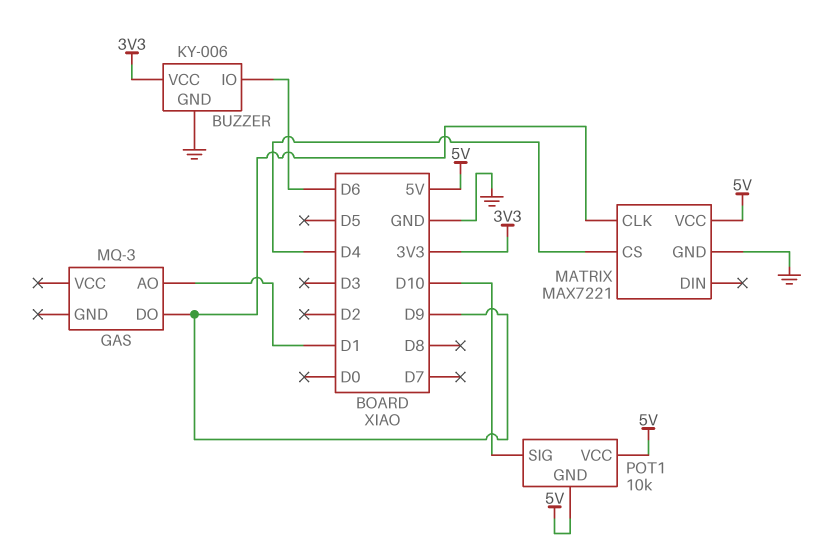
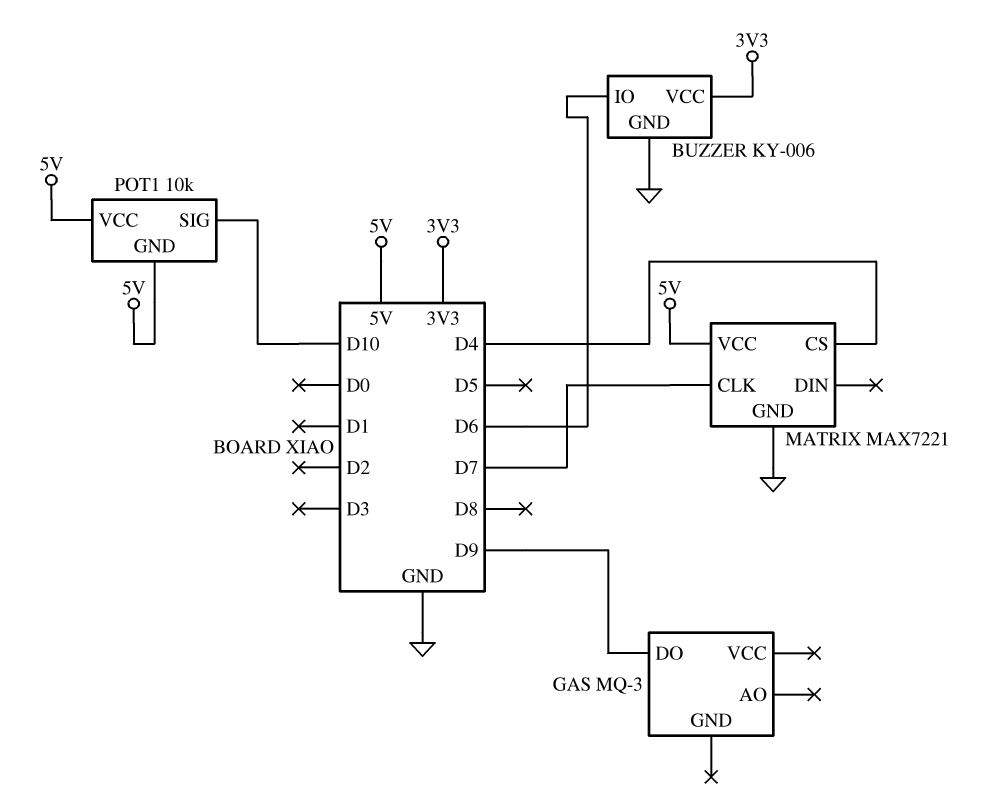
GAS pin AO: D1 -> none
MATRIX pin CLK: D9 -> D7

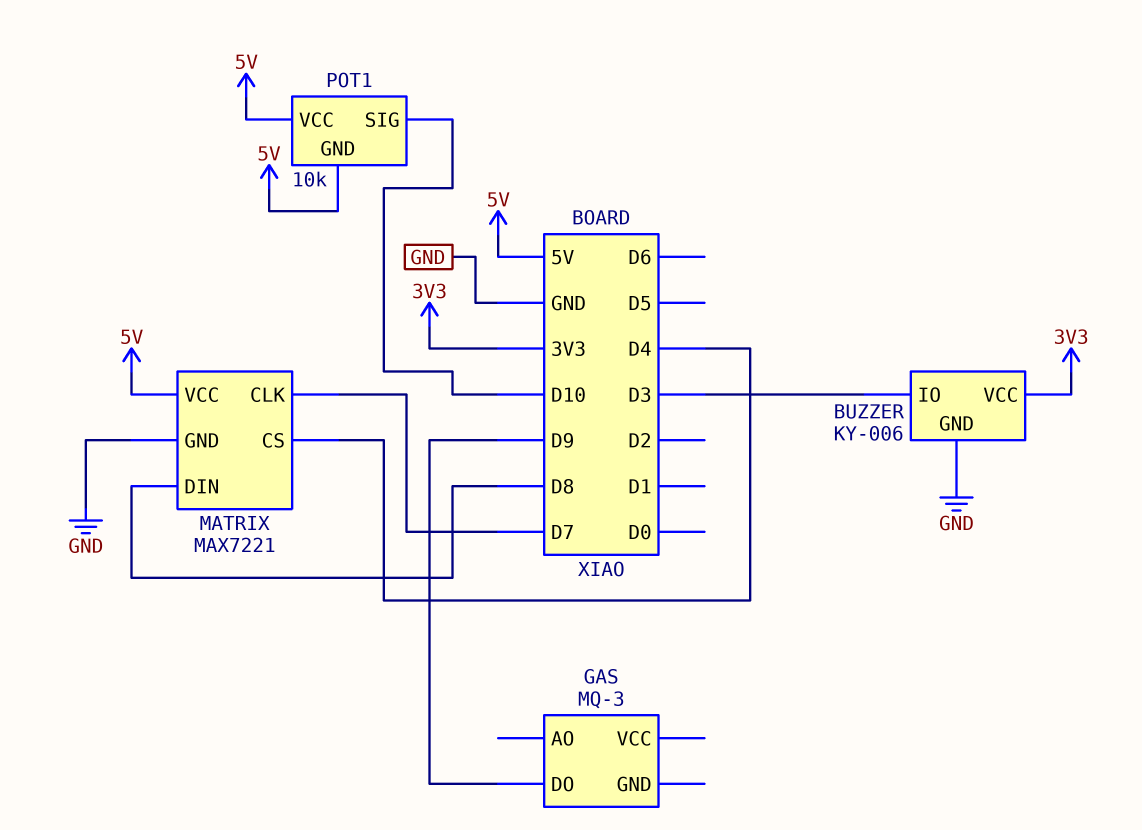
BUZZER pin IO: D6 -> D3
MATRIX pin DIN: none -> D8

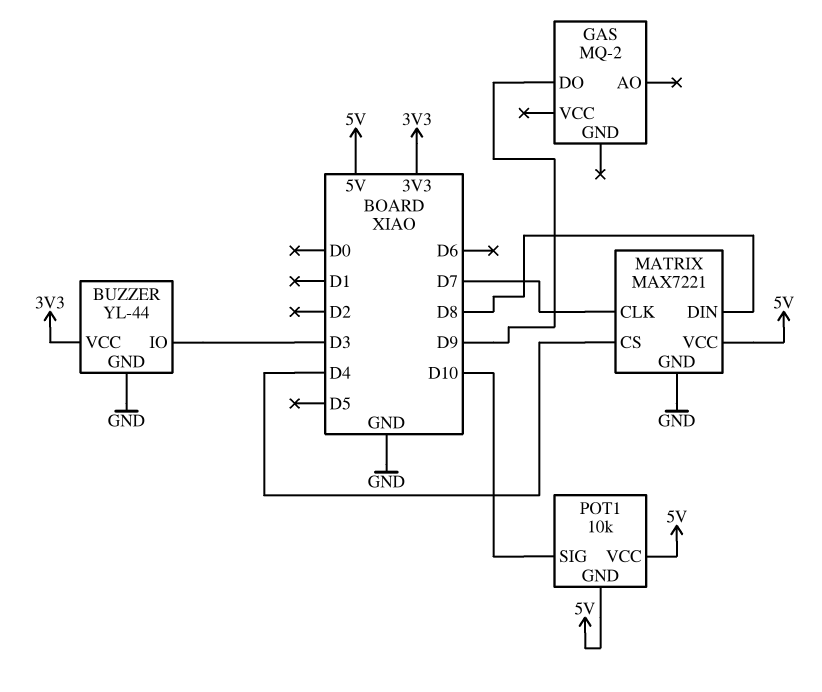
BUZZER: KY-006 -> YL-44
GAS: MQ-3 -> MQ-2

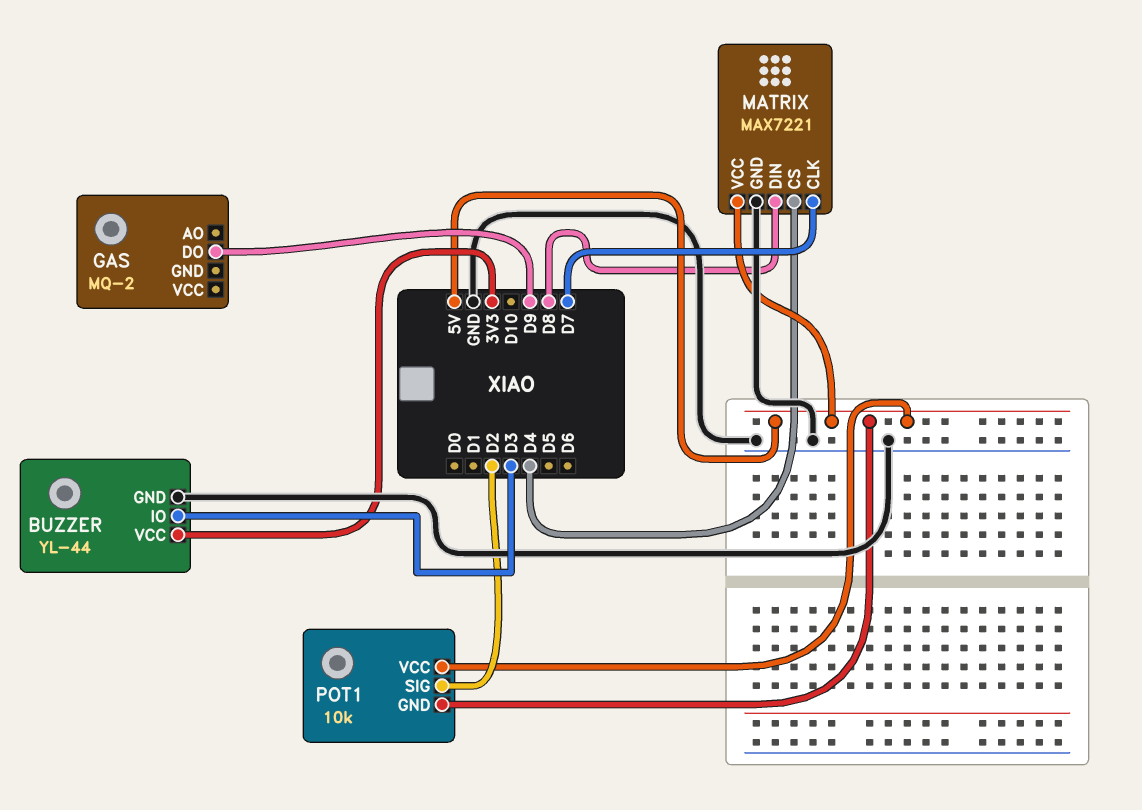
POT1 pin SIG: D10 -> D2

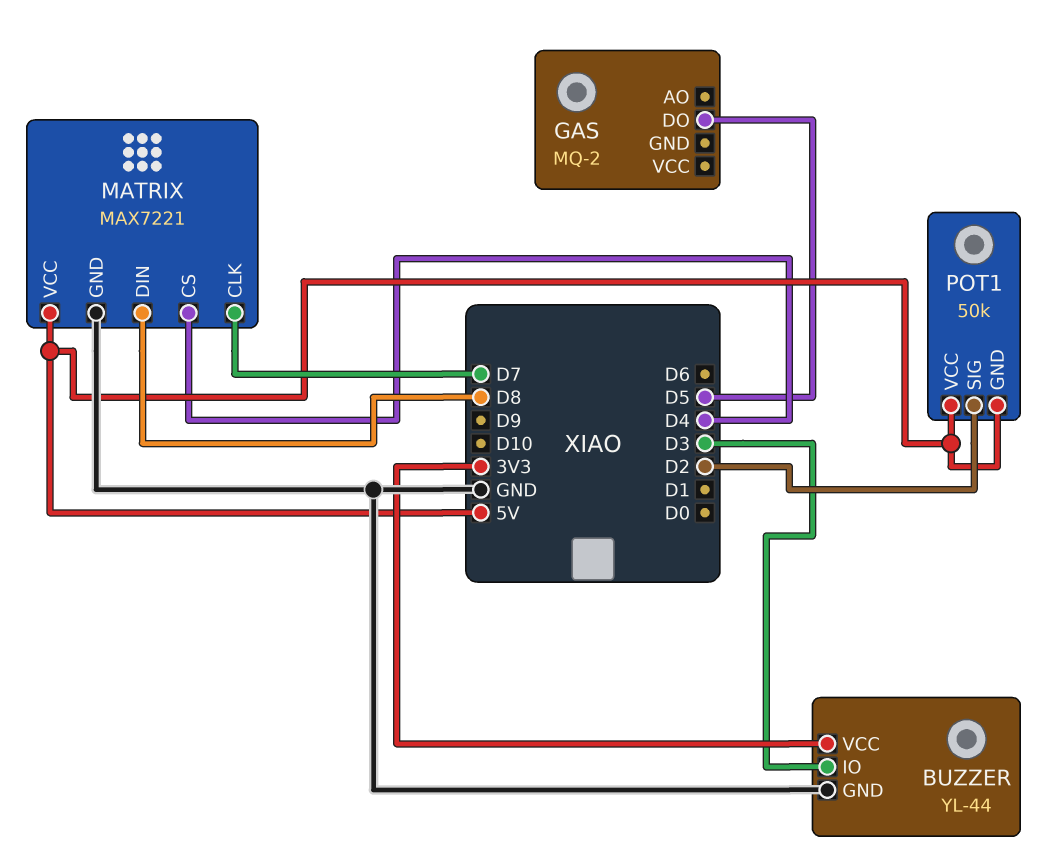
GAS pin DO: D9 -> D5
POT1: 10k -> 50k

